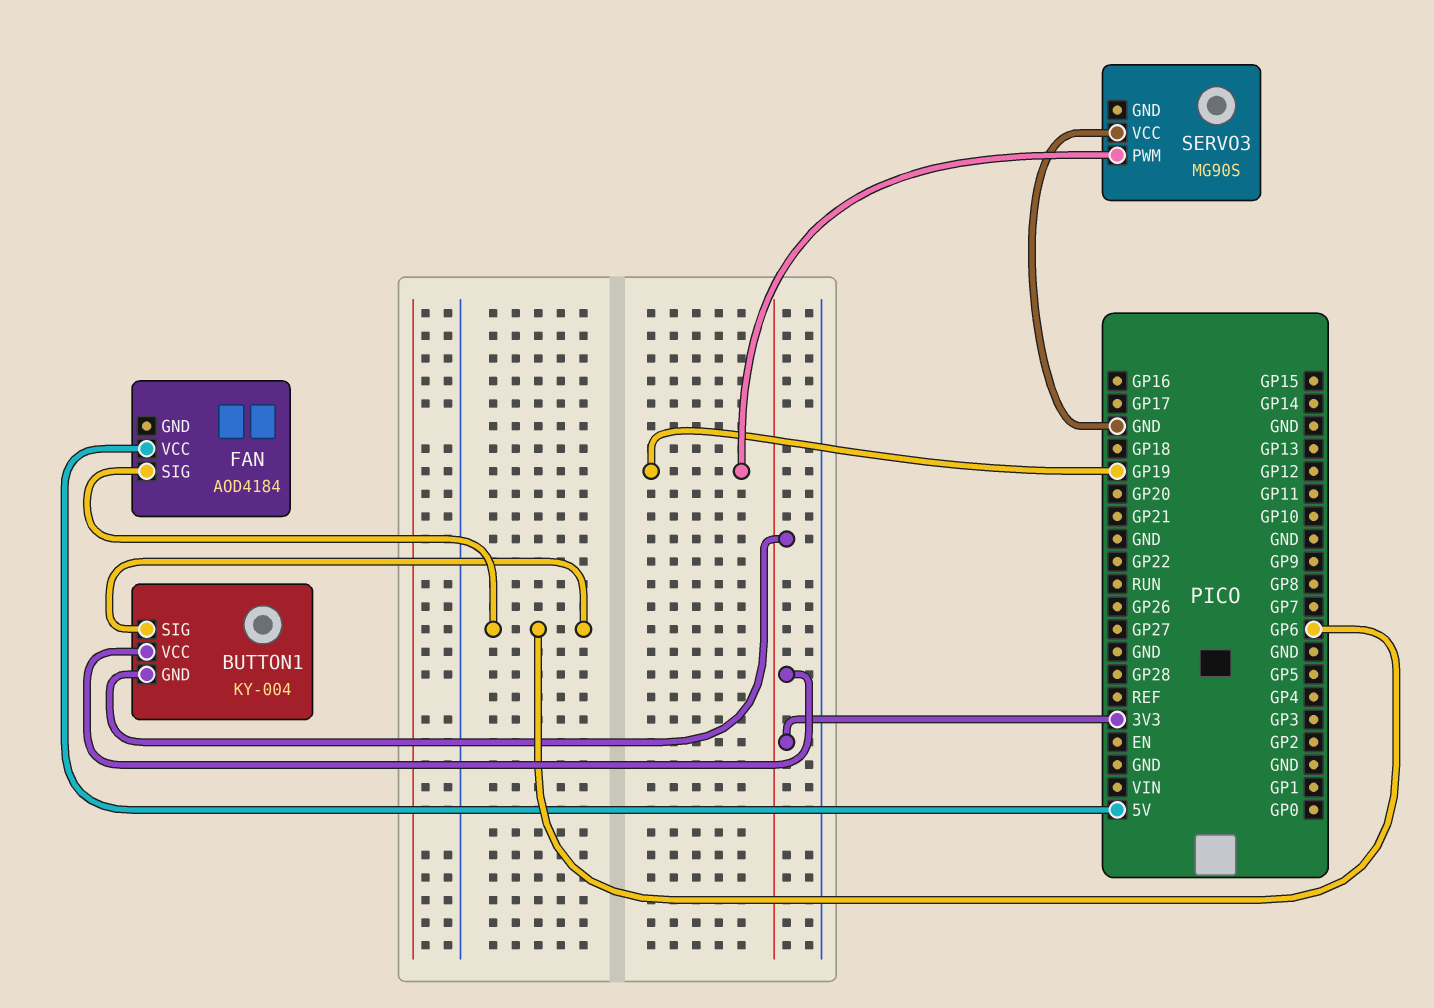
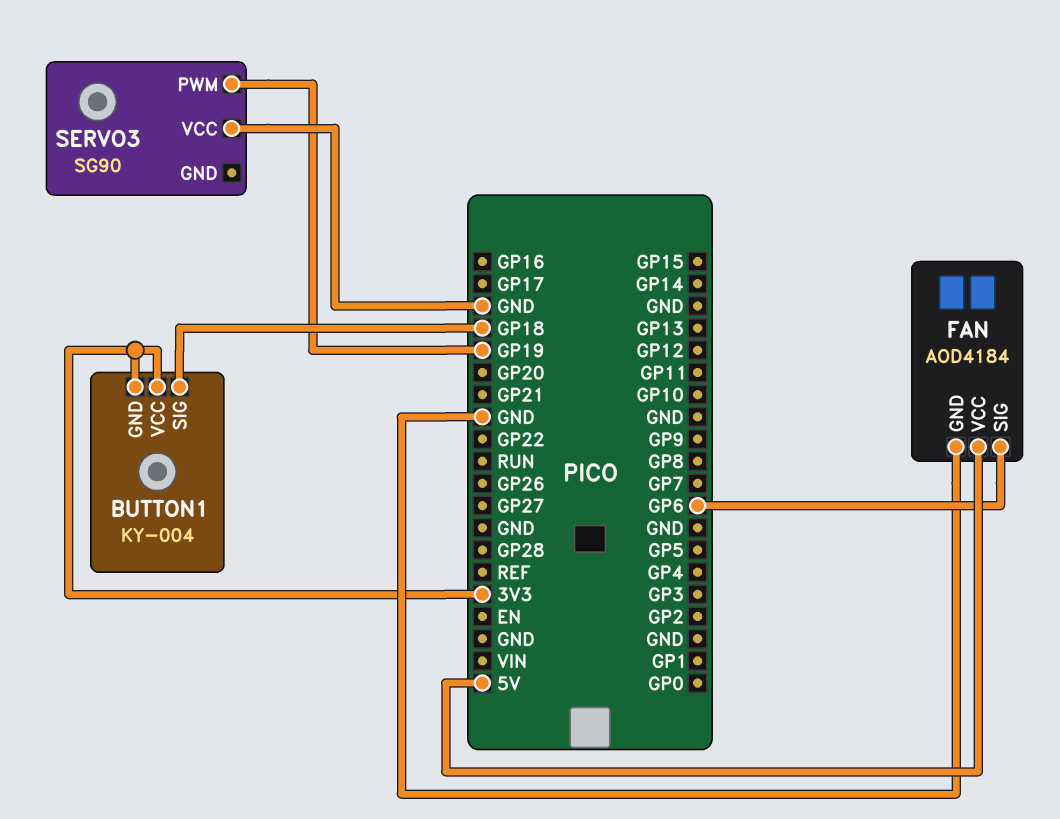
BUTTON1 pin SIG: GP6 -> GP18
FAN pin GND: none -> GND
SERVO3: MG90S -> SG90

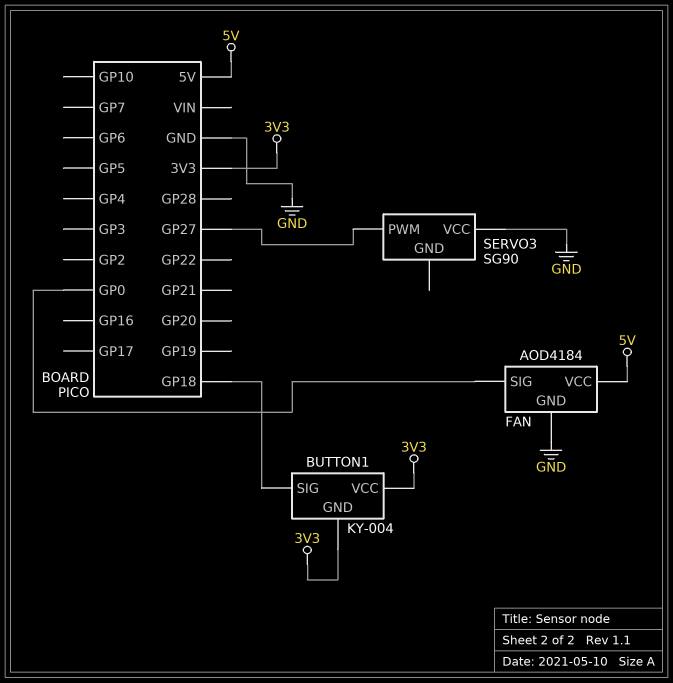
FAN pin SIG: GP6 -> GP0
SERVO3 pin PWM: GP19 -> GP27

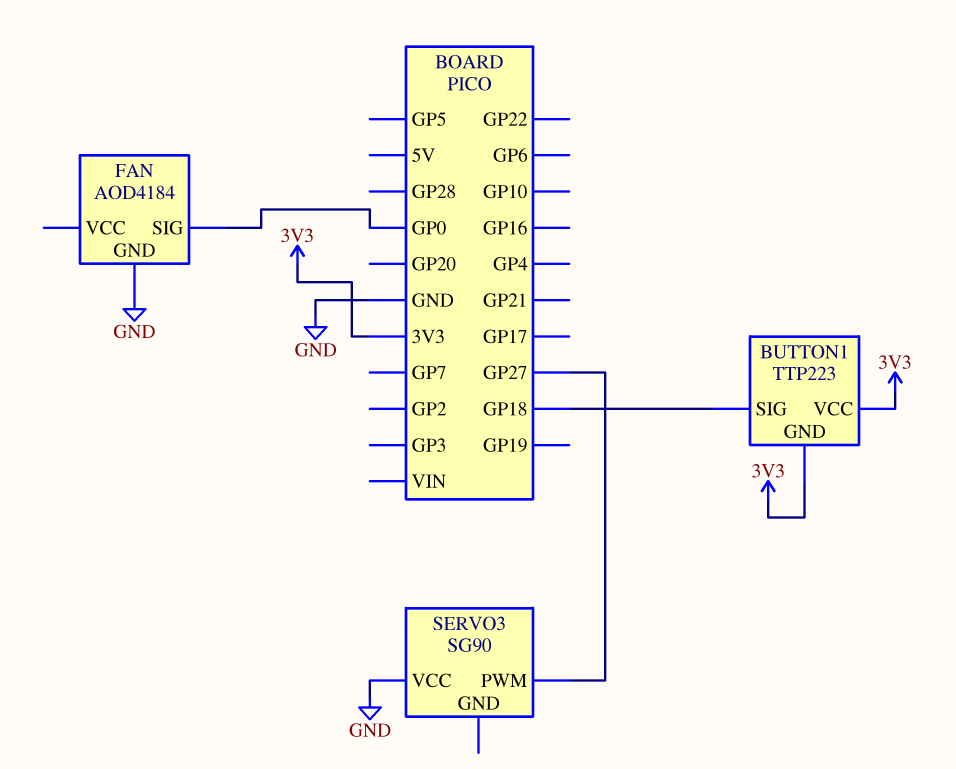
BUTTON1: KY-004 -> TTP223
FAN pin VCC: 5V -> none

